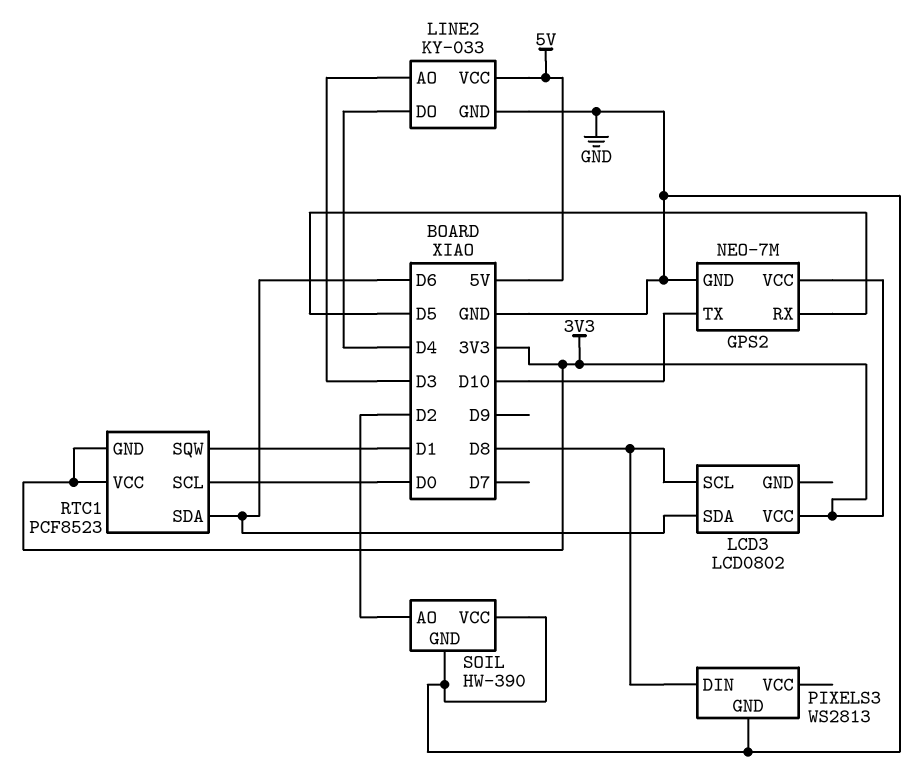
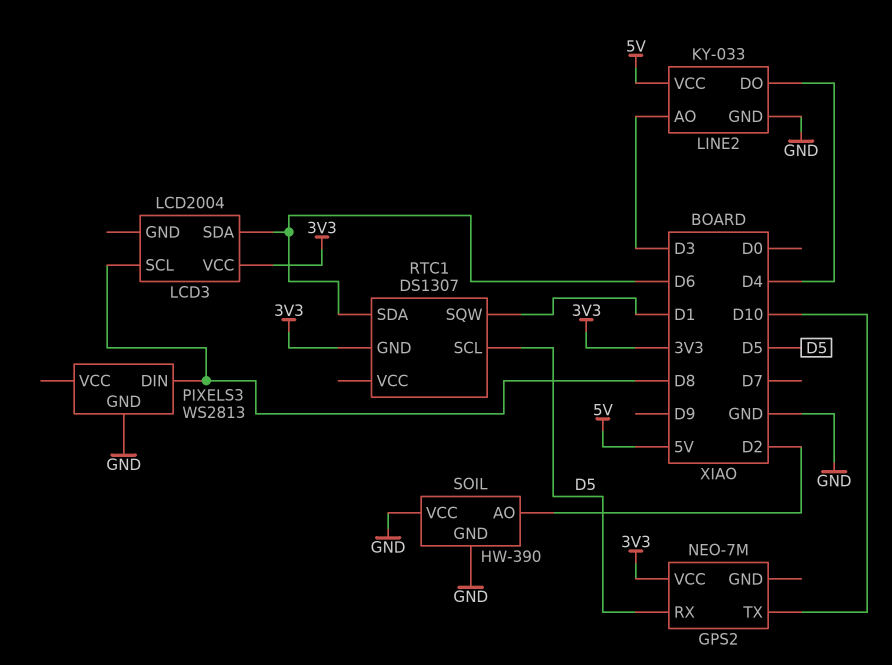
GPS2 pin GND: GND -> none
LCD3: LCD0802 -> LCD2004
RTC1: PCF8523 -> DS1307
RTC1 pin SCL: D0 -> D5
RTC1 pin VCC: 3V3 -> none

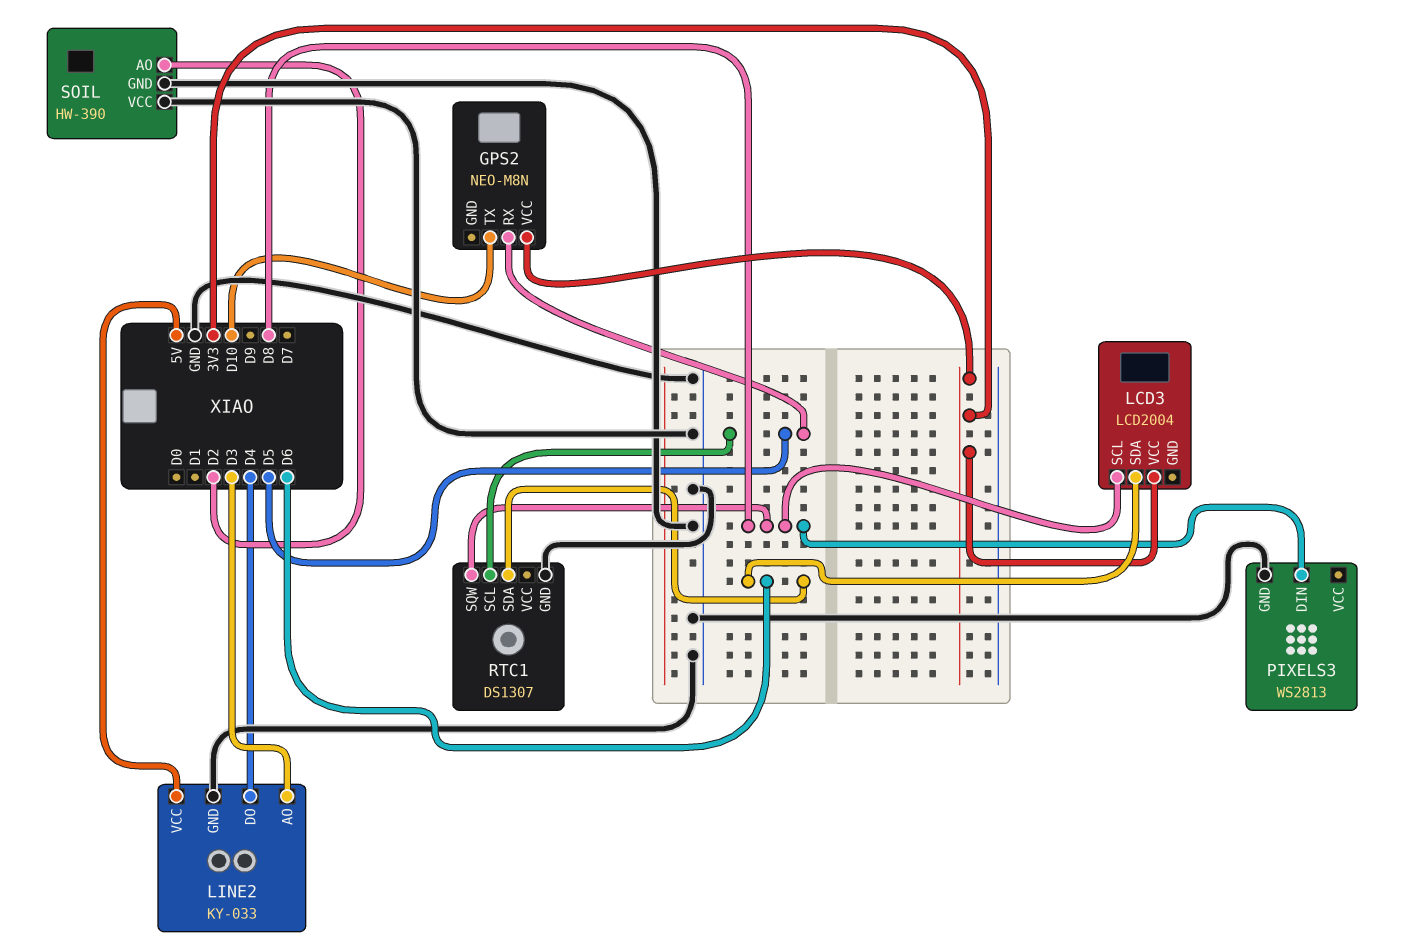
GPS2: NEO-7M -> NEO-M8N
RTC1 pin GND: 3V3 -> GND
RTC1 pin SQW: D1 -> D8

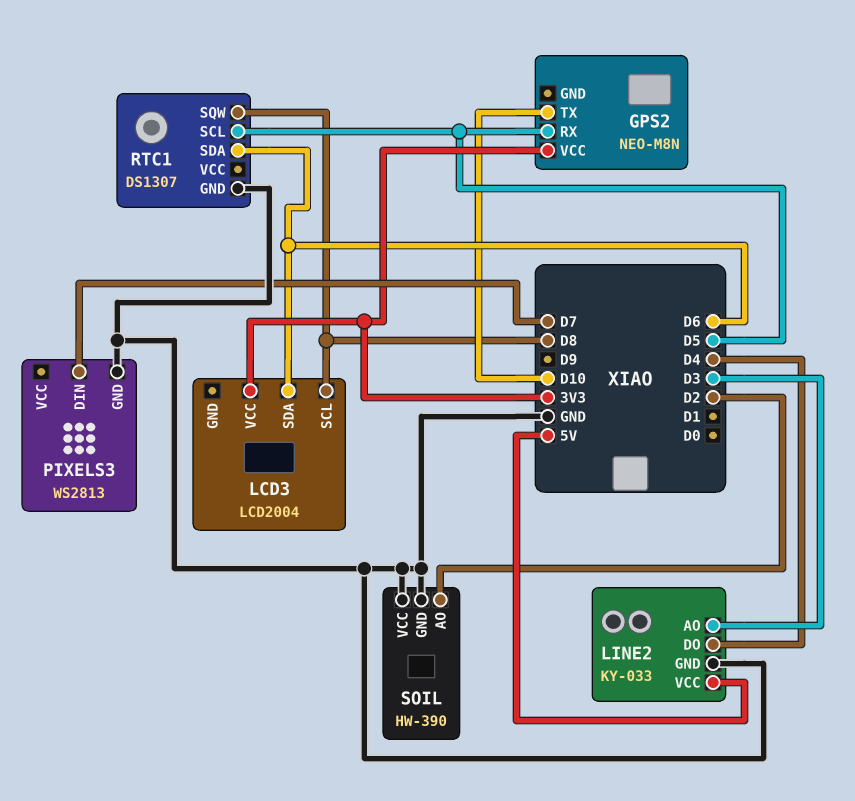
PIXELS3 pin DIN: D8 -> D7

